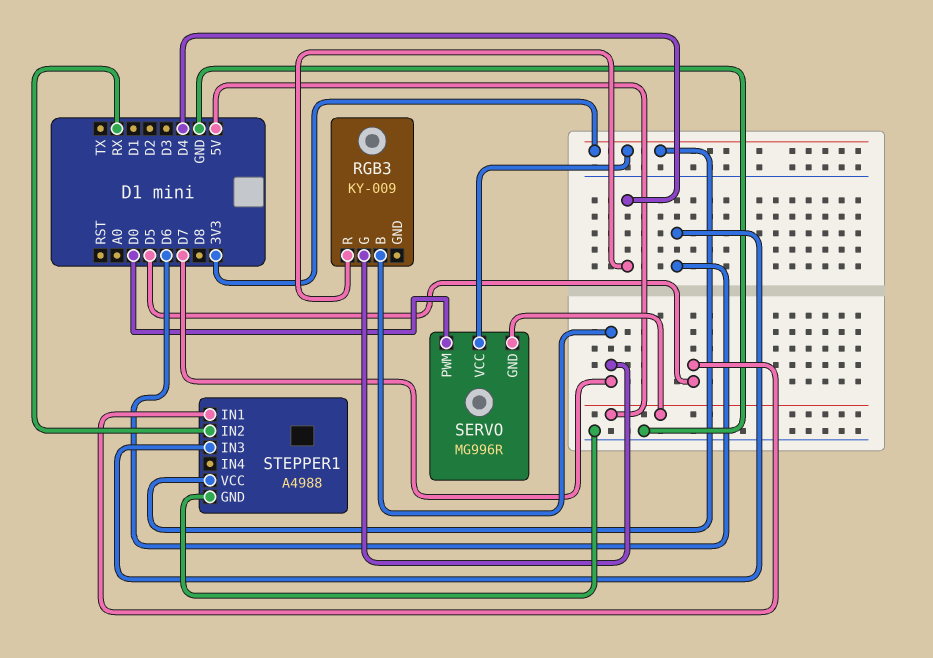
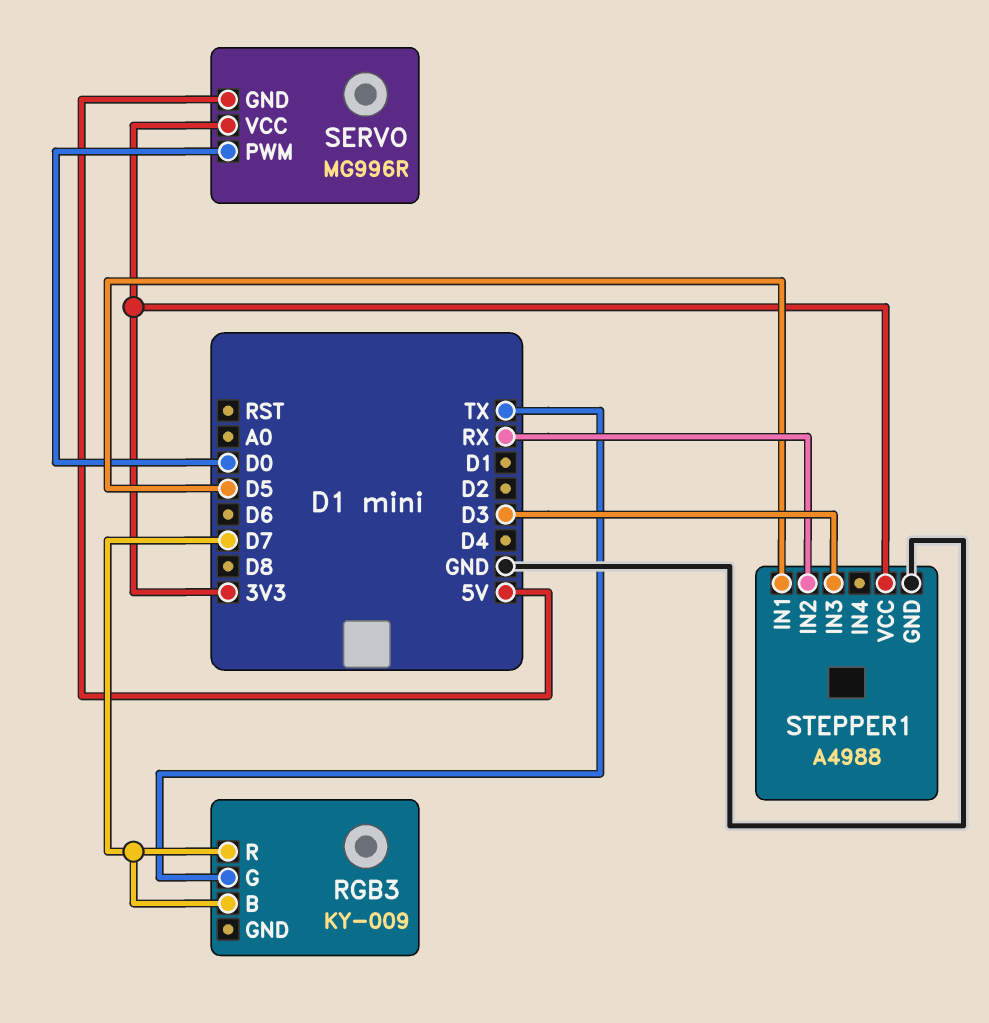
RGB3 pin G: D7 -> TX
RGB3 pin R: D4 -> D7
STEPPER1 pin IN3: D6 -> D3

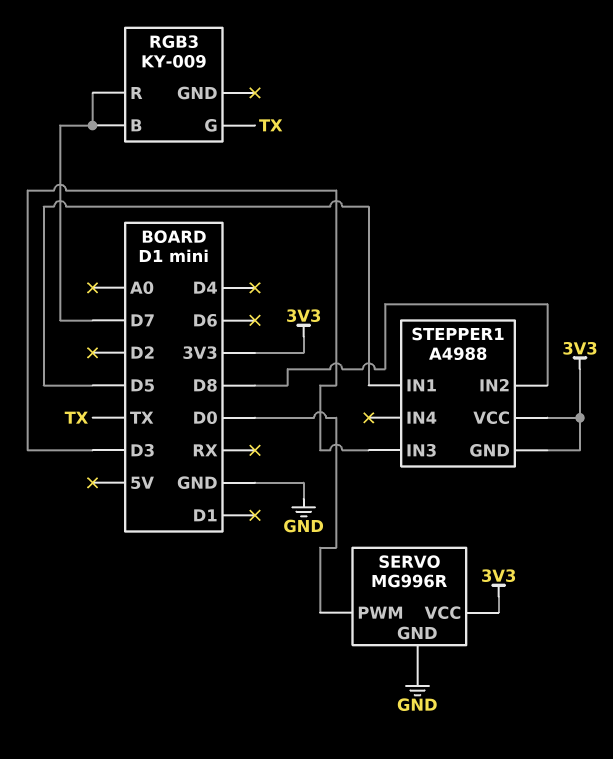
SERVO pin GND: 5V -> GND
STEPPER1 pin GND: GND -> 3V3
STEPPER1 pin IN2: RX -> D8

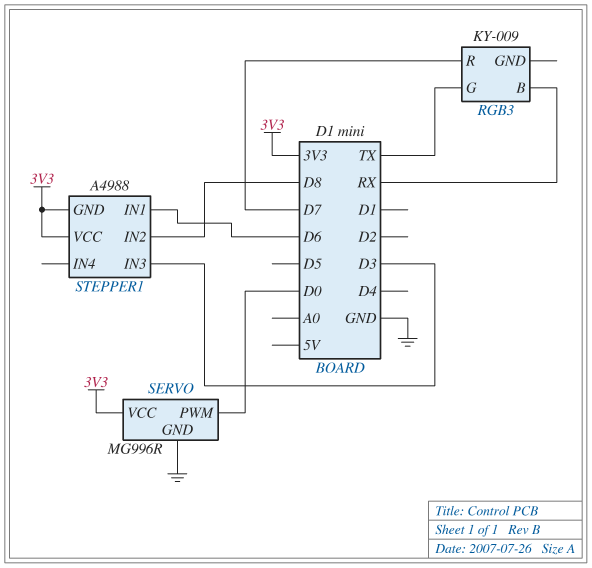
RGB3 pin B: D7 -> RX
STEPPER1 pin IN1: D5 -> D6

